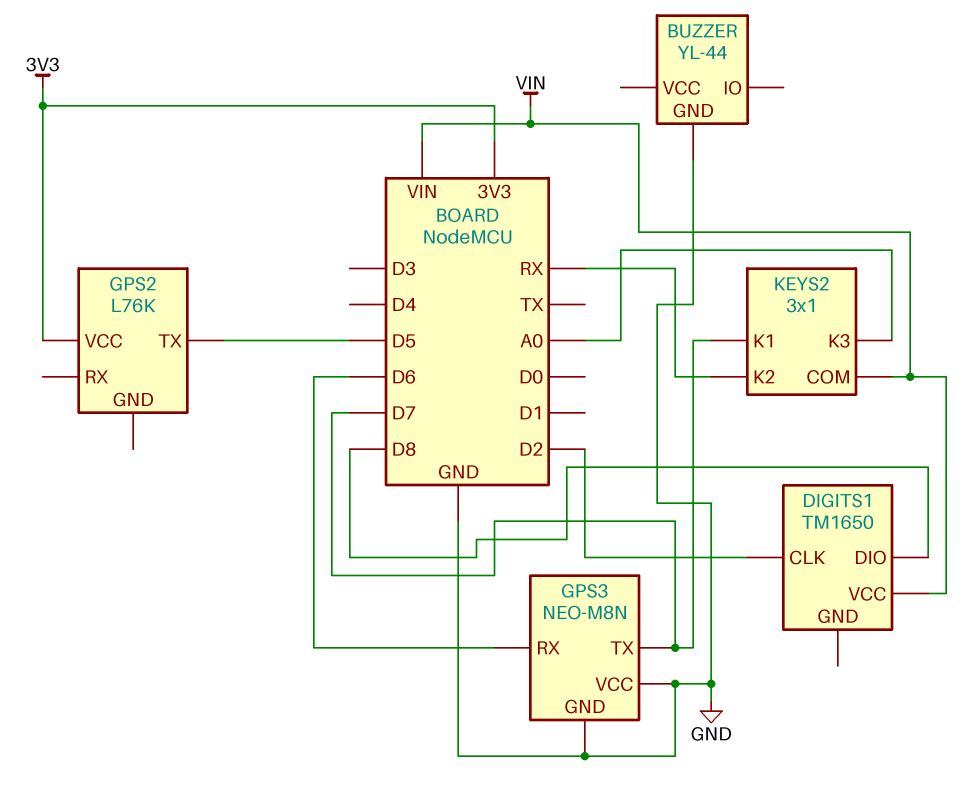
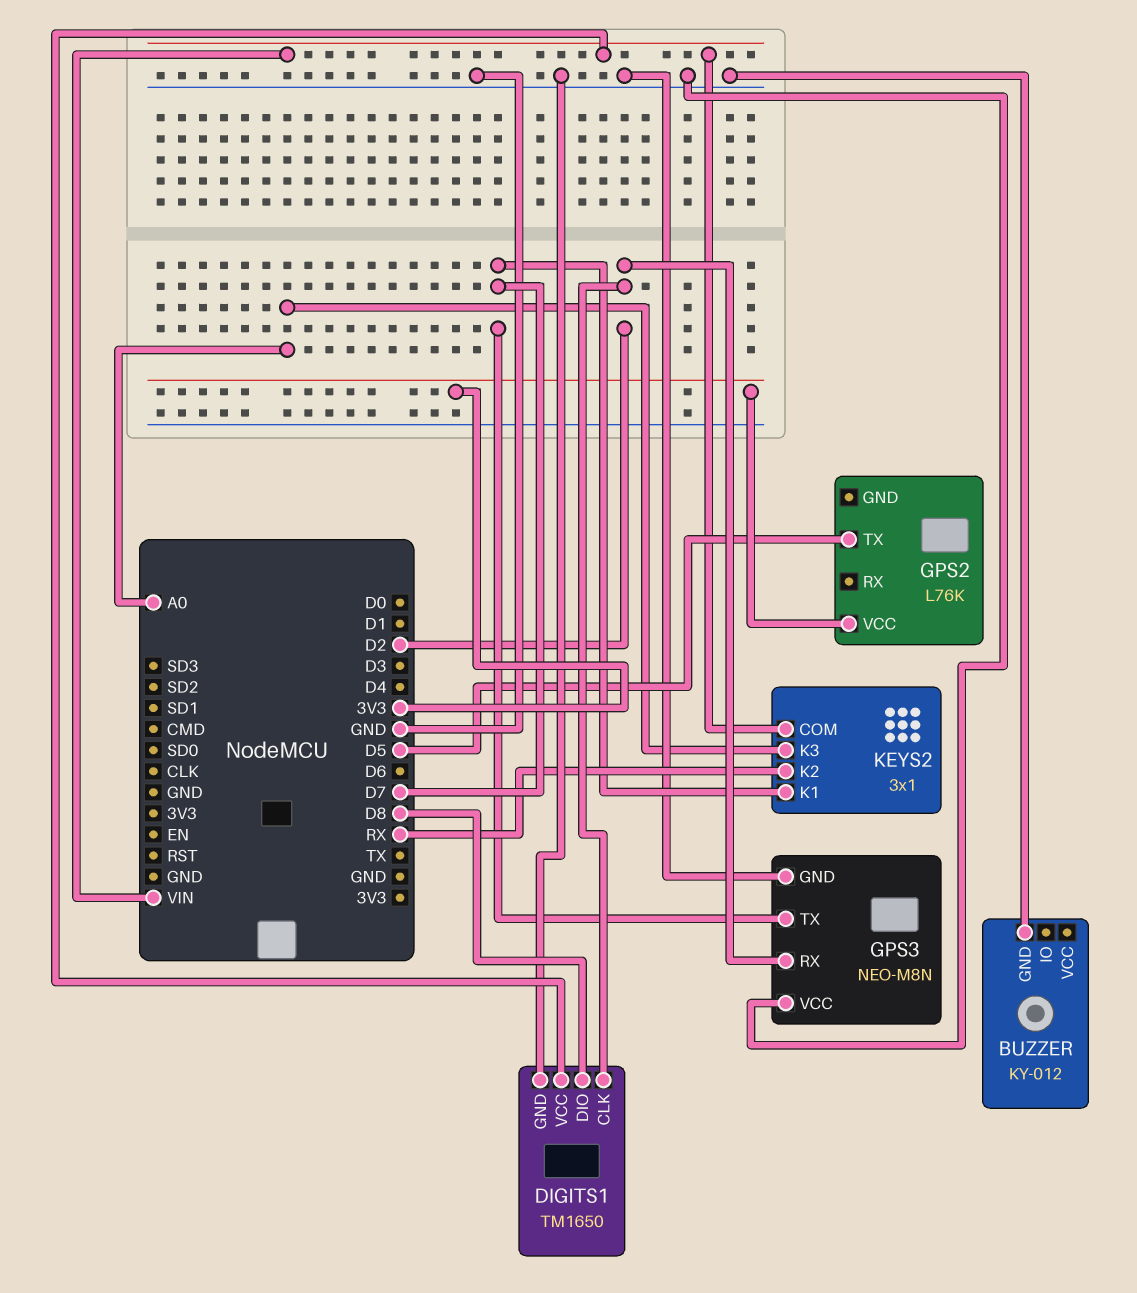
BUZZER: YL-44 -> KY-012
DIGITS1 pin GND: none -> GND
GPS3 pin RX: D6 -> D2

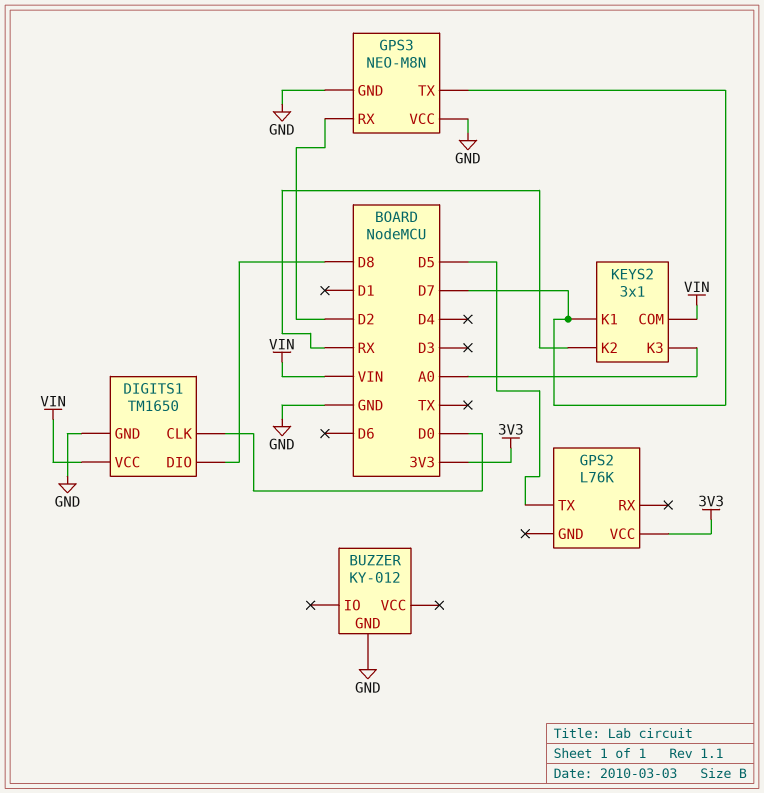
DIGITS1 pin CLK: D2 -> D0

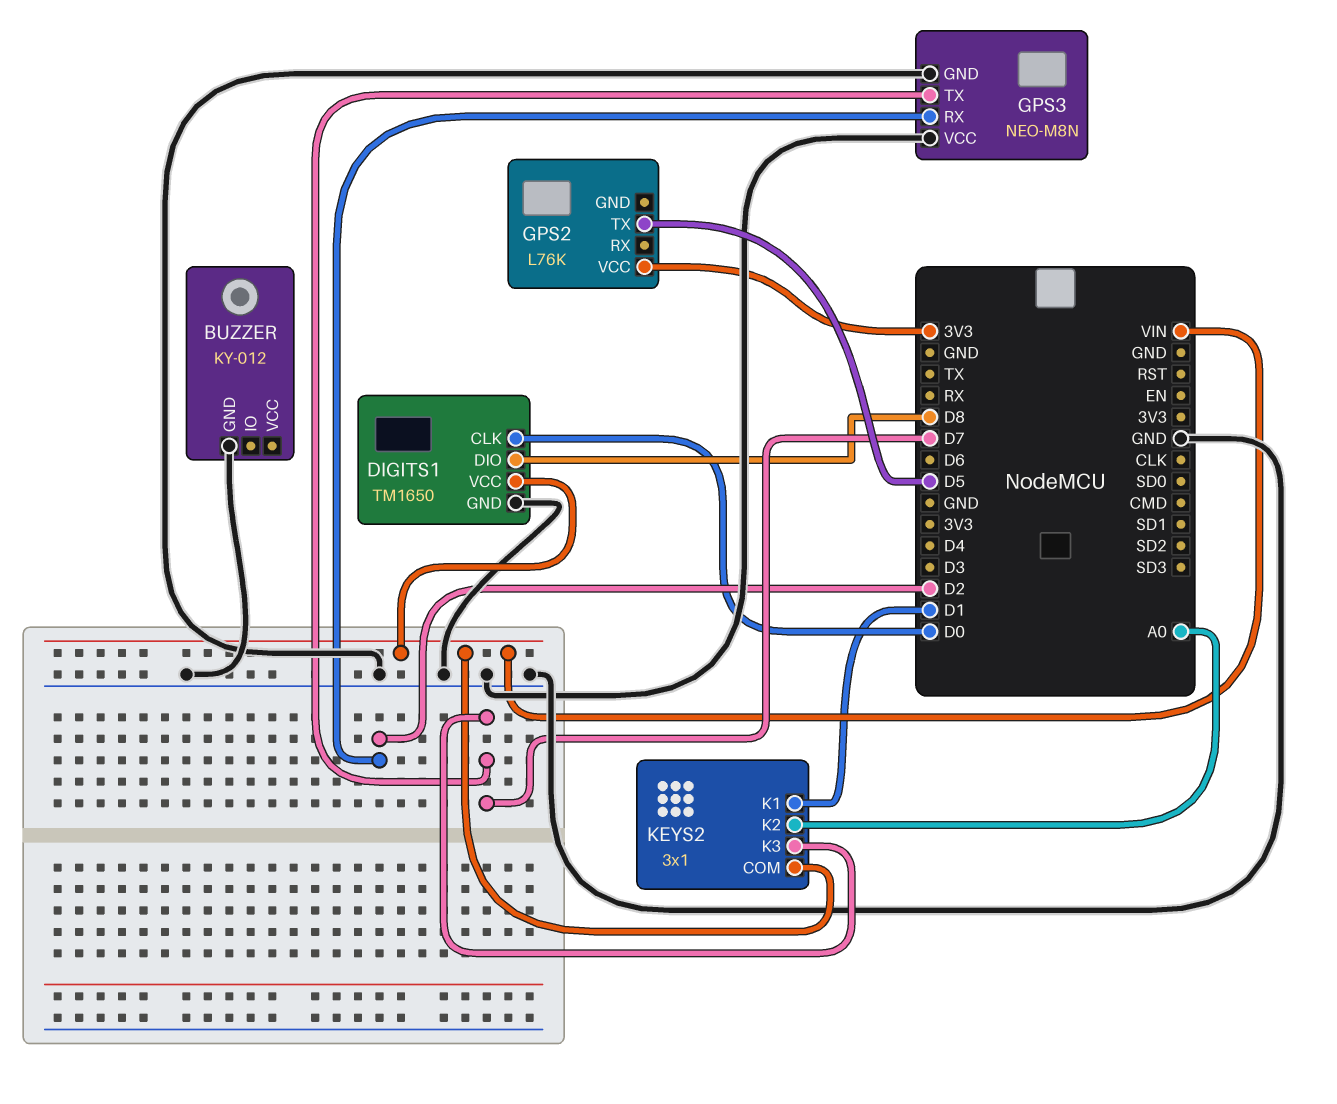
KEYS2 pin K1: D7 -> D1
KEYS2 pin K2: RX -> A0
KEYS2 pin K3: A0 -> D7

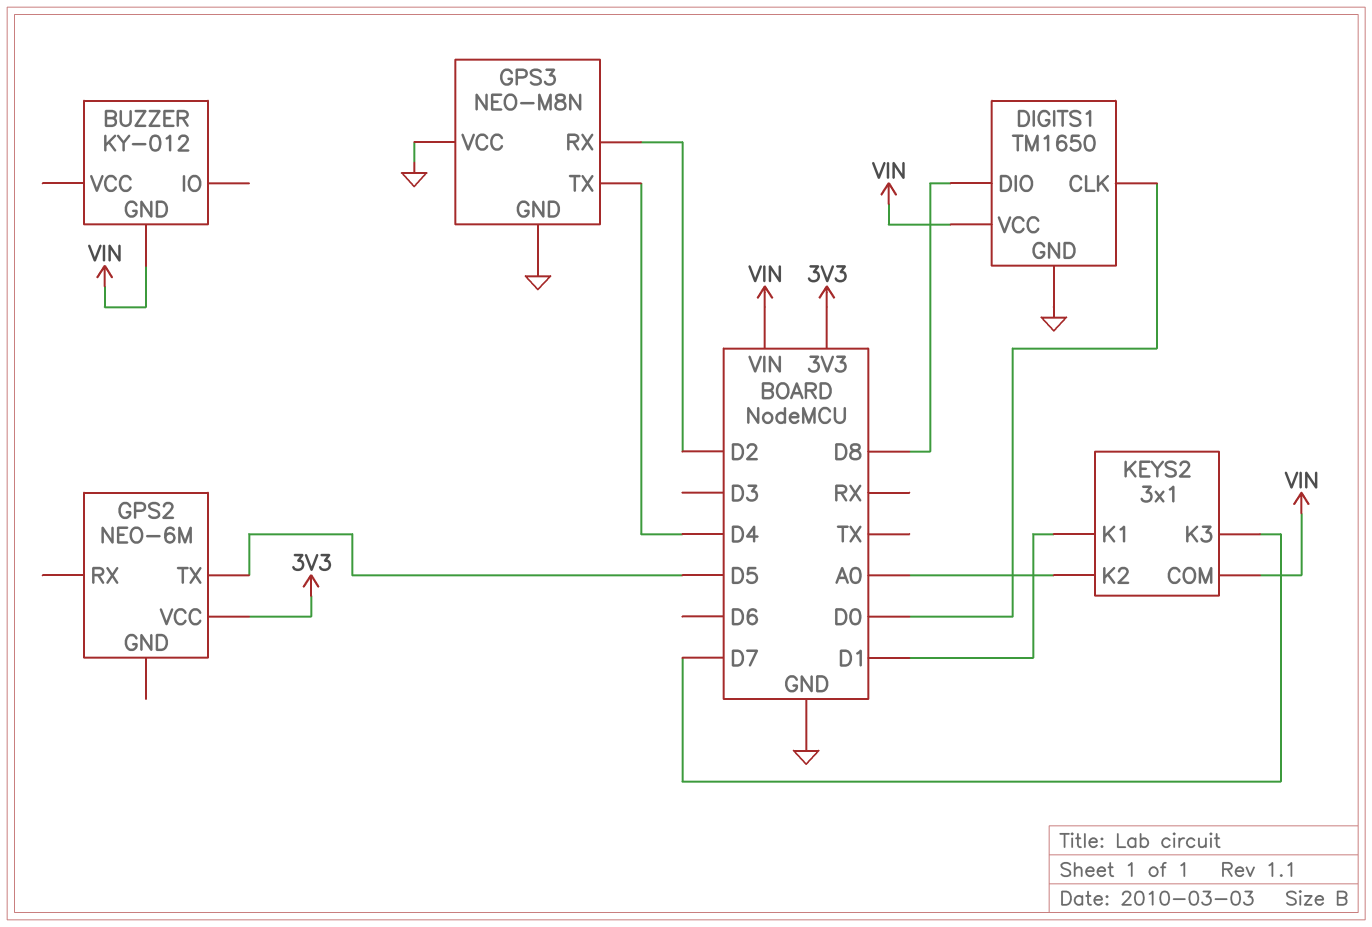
BUZZER pin GND: GND -> VIN
GPS2: L76K -> NEO-6M
GPS3 pin TX: D7 -> D4

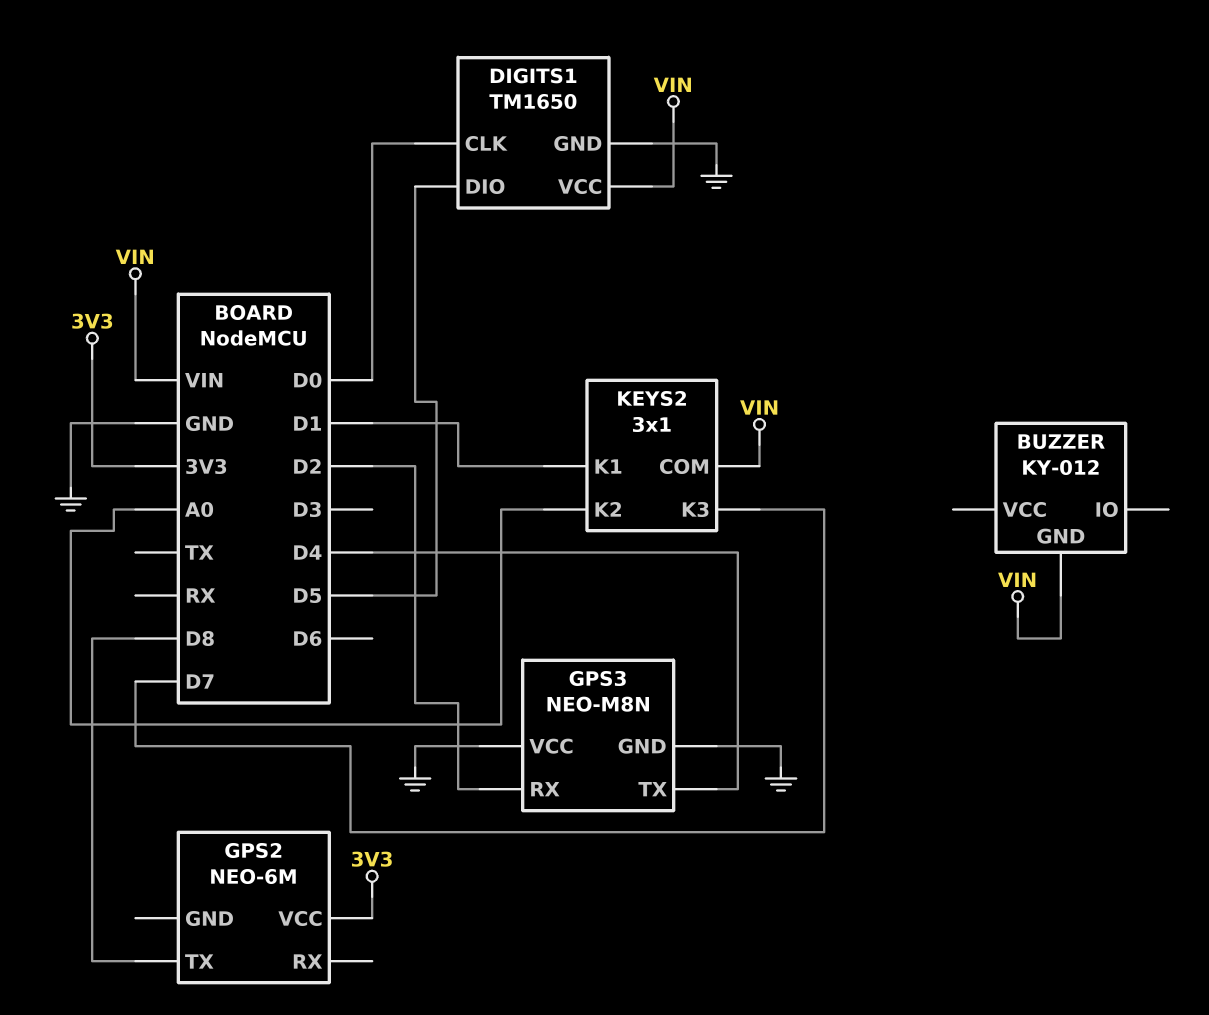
DIGITS1 pin DIO: D8 -> D5
GPS2 pin TX: D5 -> D8

